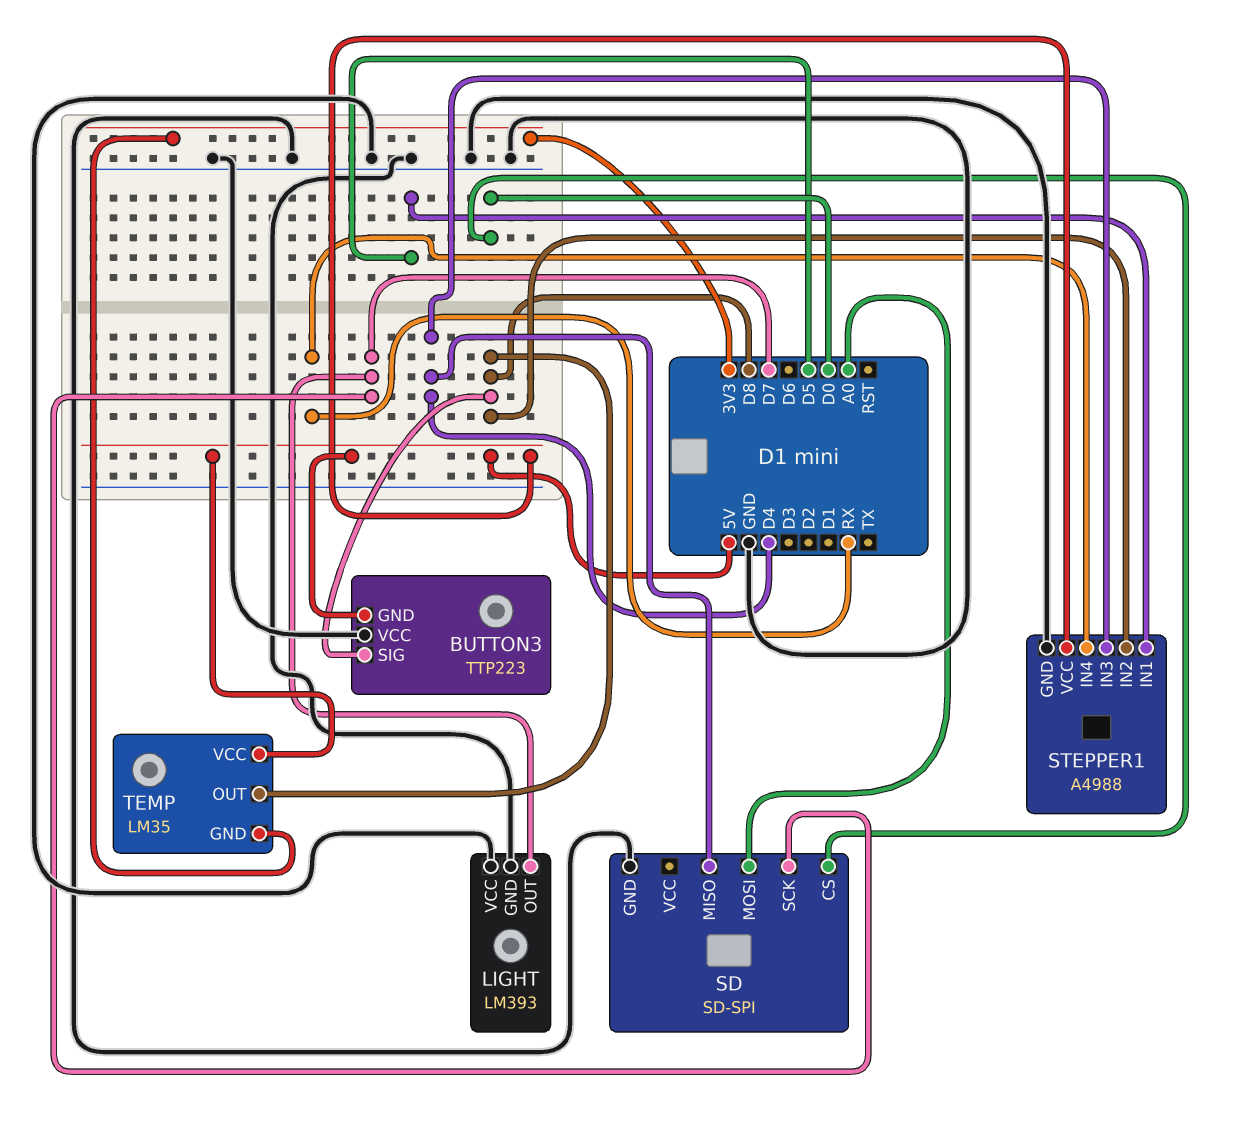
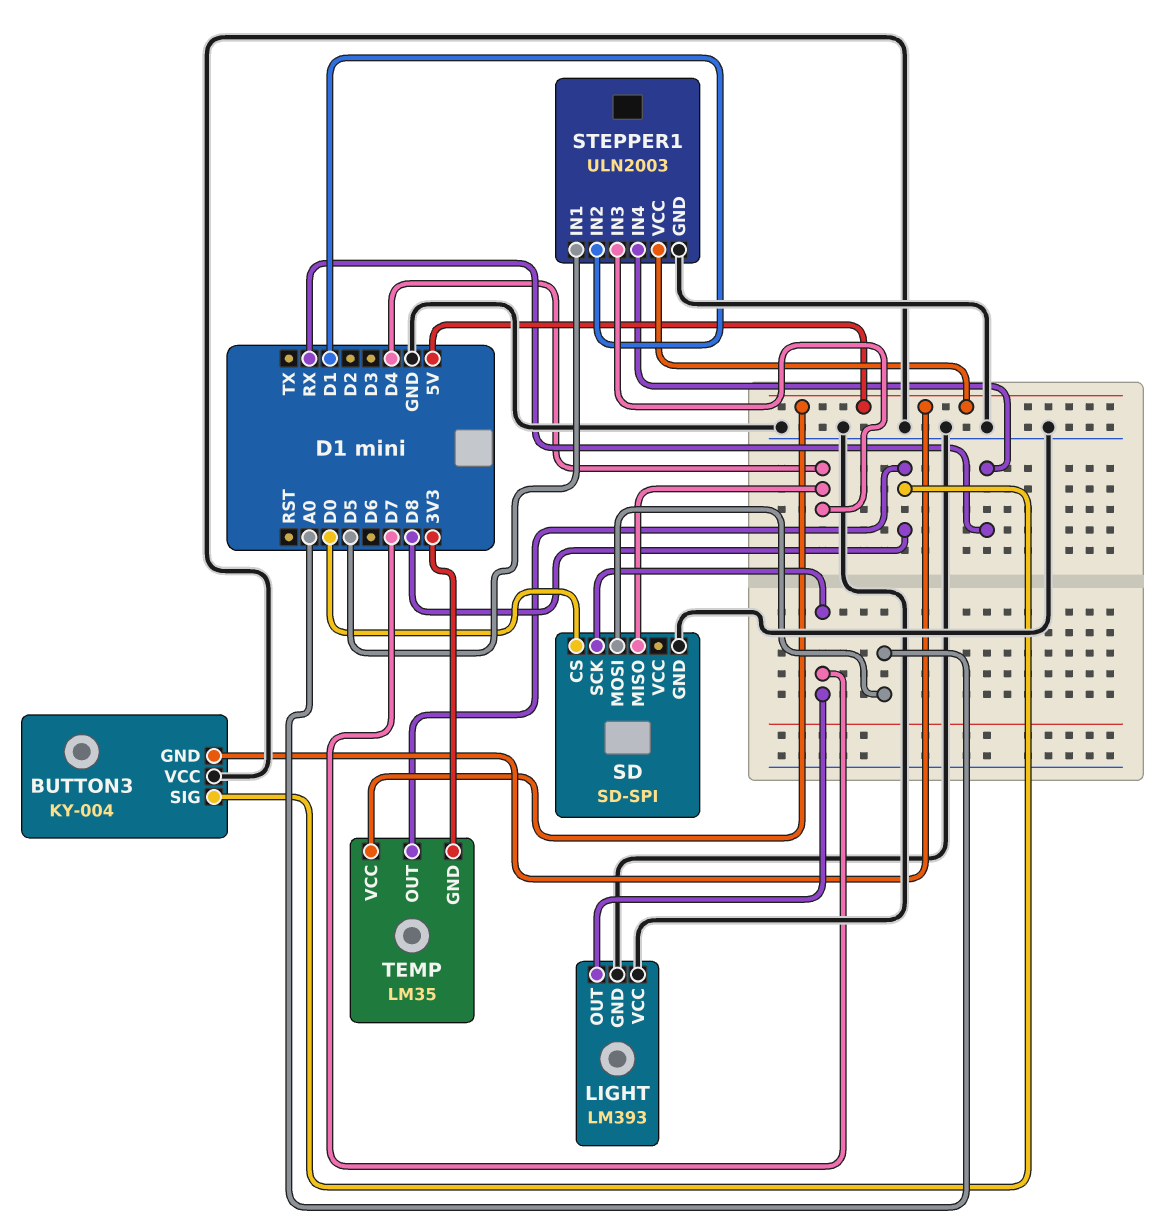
BUTTON3: TTP223 -> KY-004
STEPPER1: A4988 -> ULN2003
STEPPER1 pin IN2: D8 -> D1

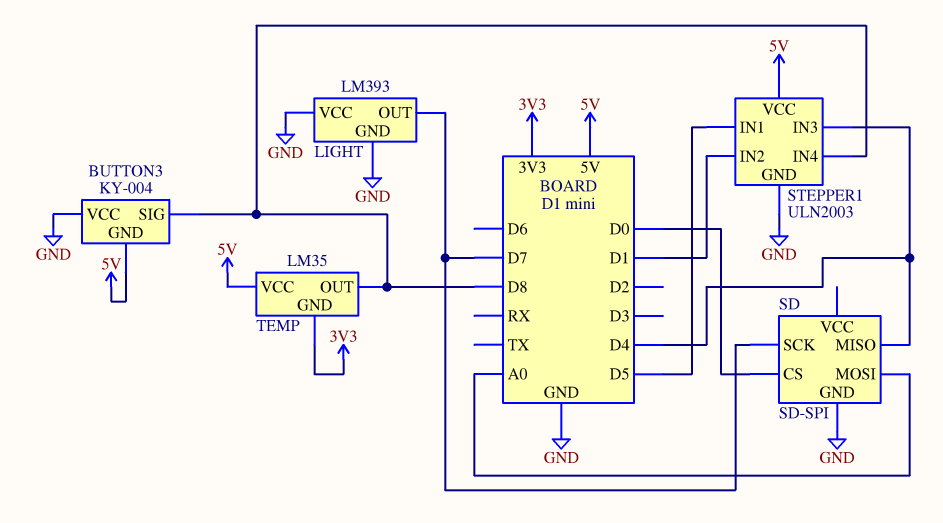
STEPPER1 pin IN4: RX -> D8

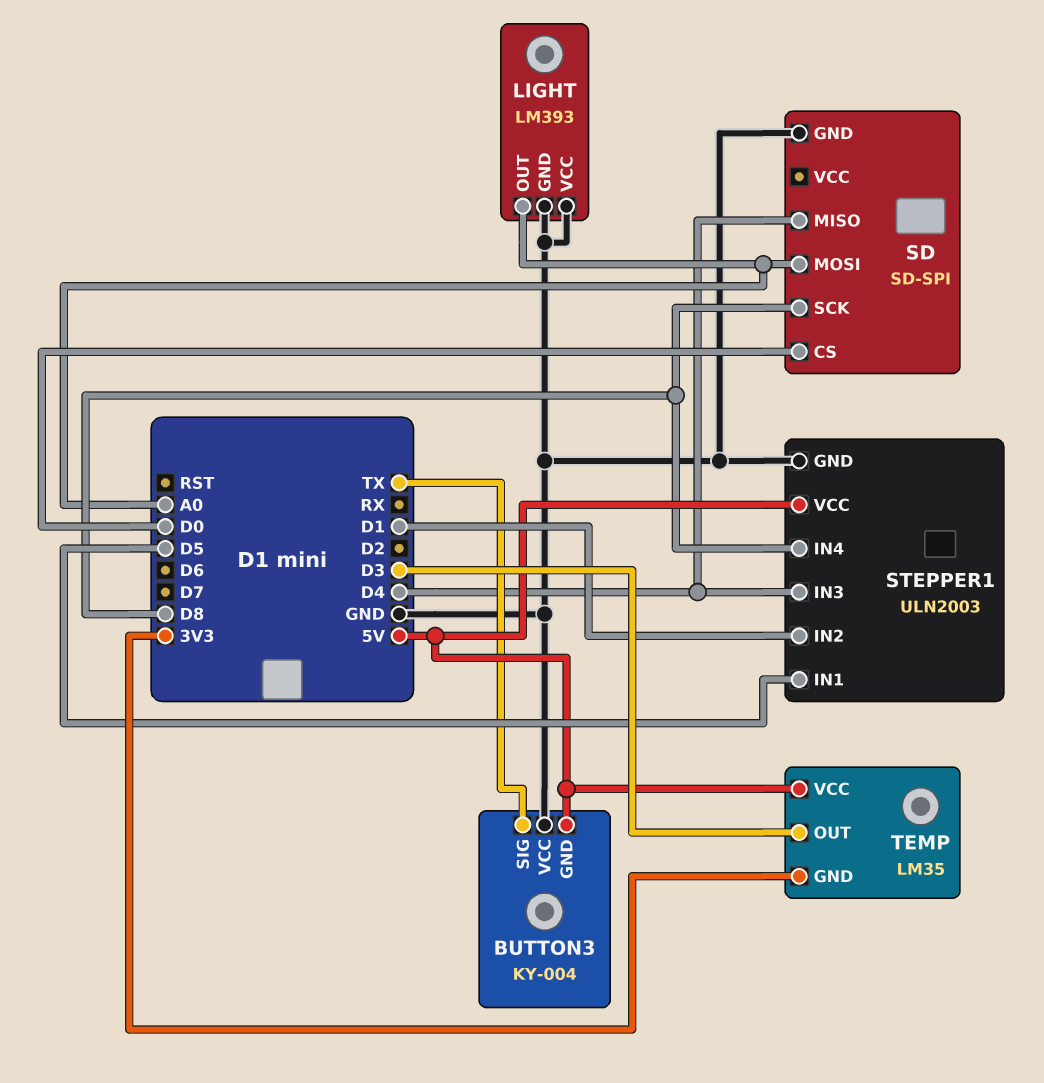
BUTTON3 pin SIG: D8 -> TX
LIGHT pin OUT: D7 -> A0
SD pin SCK: D7 -> D8
TEMP pin OUT: D8 -> D3

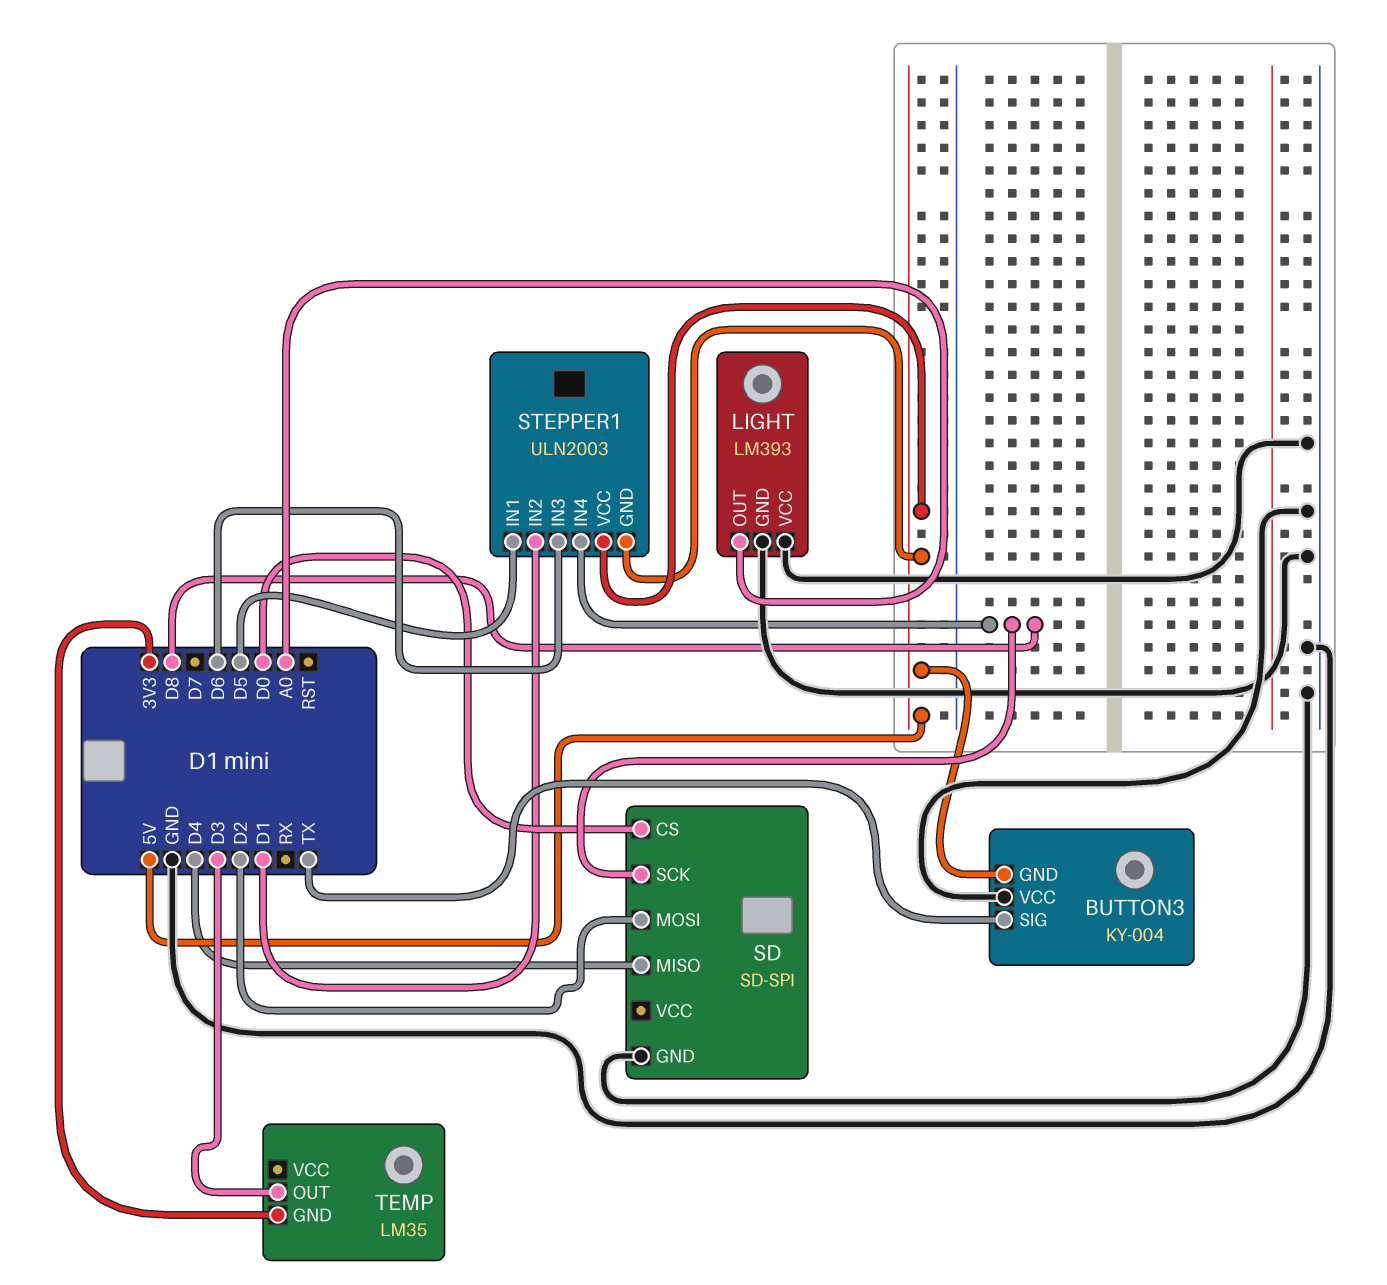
SD pin MOSI: A0 -> D2
STEPPER1 pin GND: GND -> 5V
STEPPER1 pin IN3: D4 -> D6
TEMP pin VCC: 5V -> none

